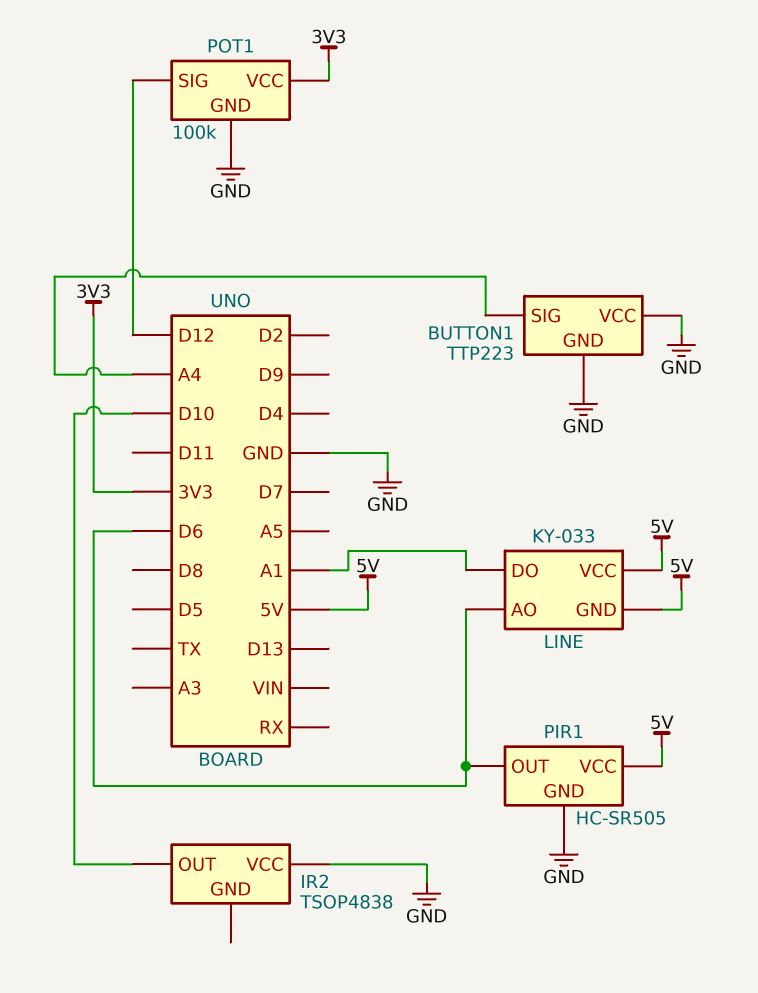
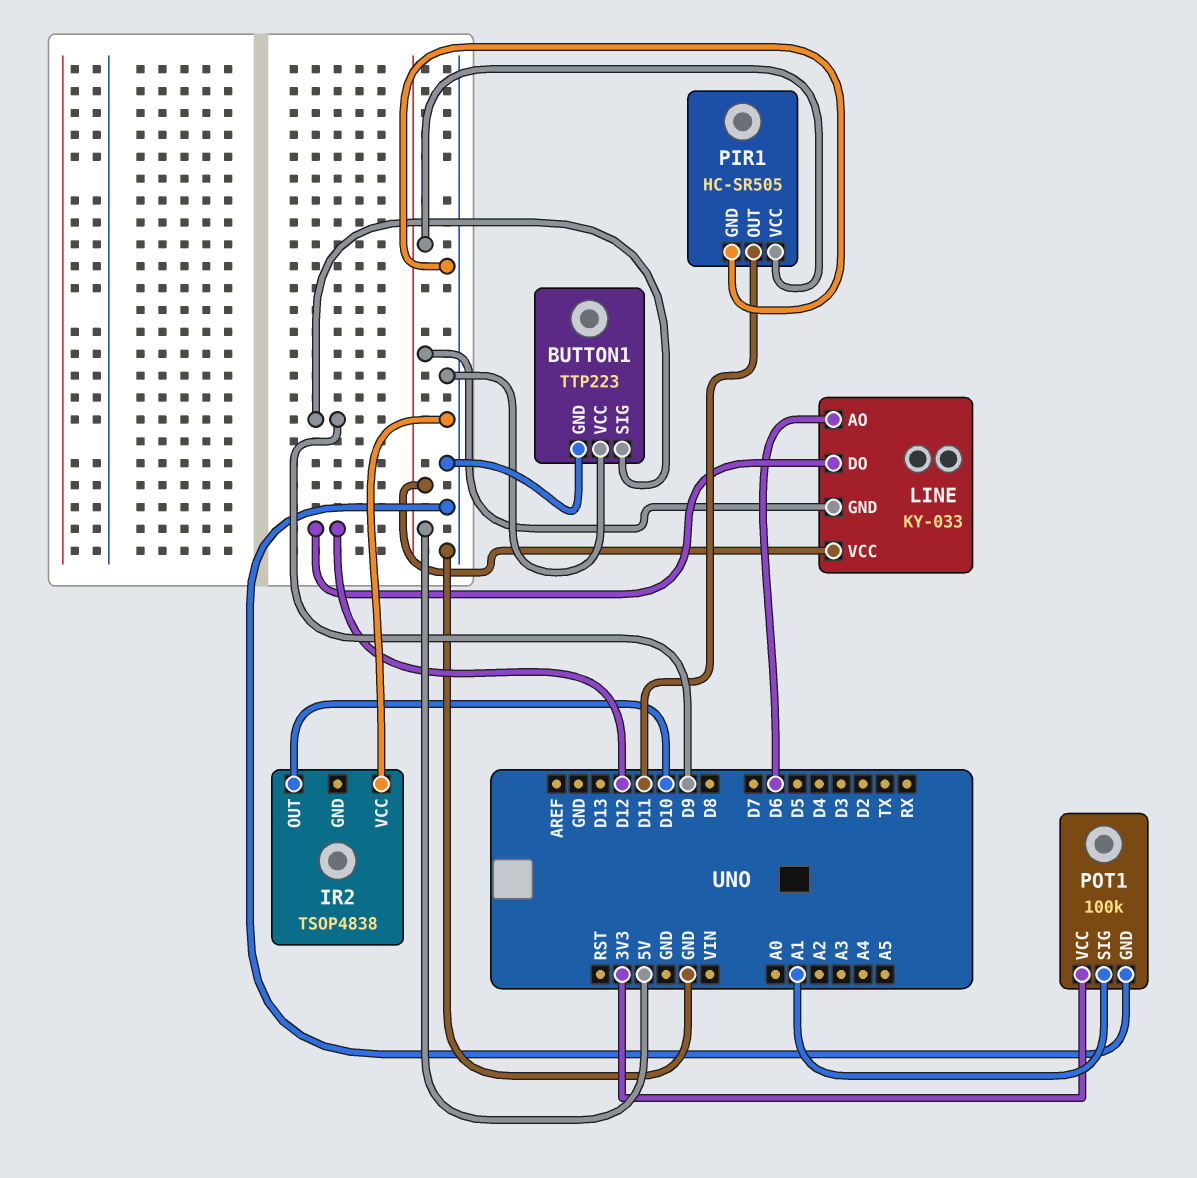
BUTTON1 pin SIG: A4 -> D9
LINE pin DO: A1 -> D12
PIR1 pin OUT: D6 -> D11
POT1 pin SIG: D12 -> A1

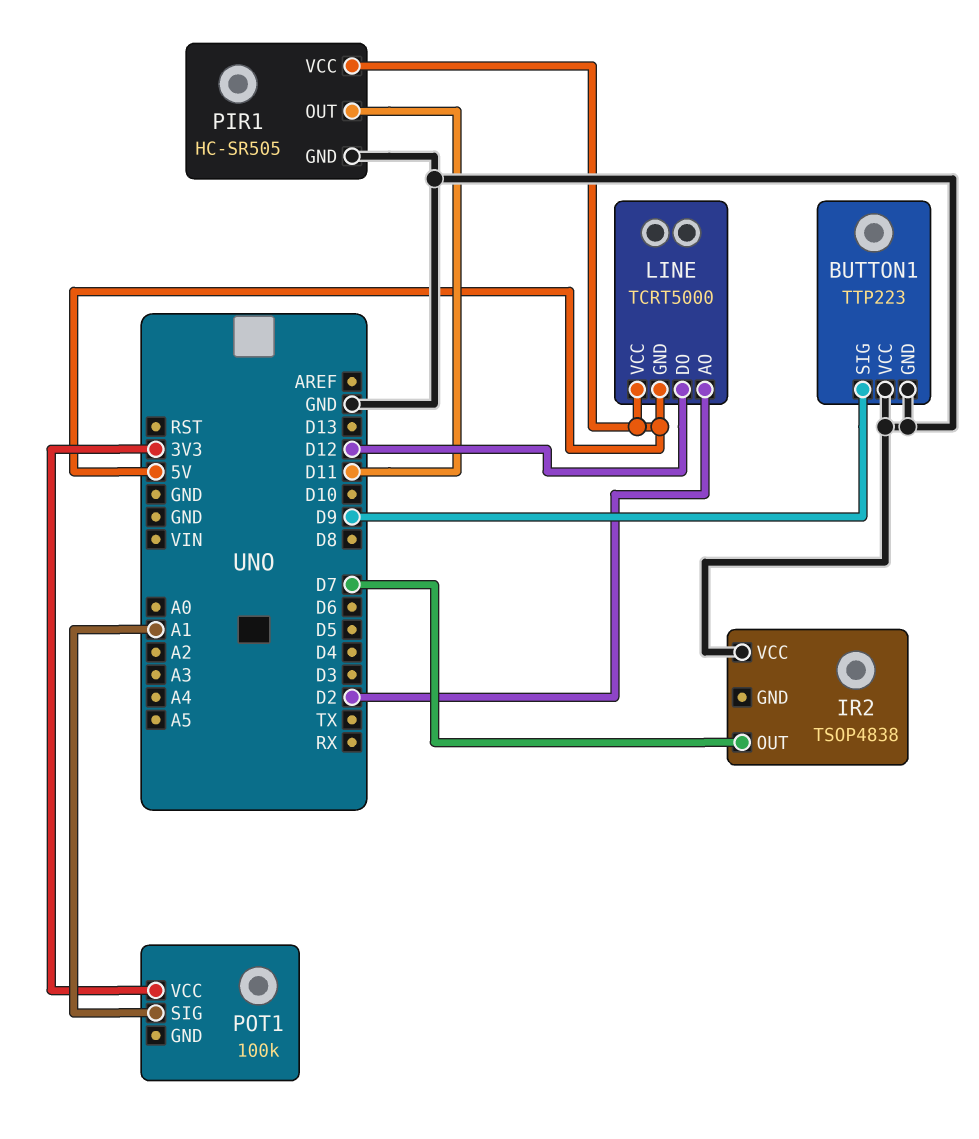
IR2 pin OUT: D10 -> D7
LINE: KY-033 -> TCRT5000
LINE pin AO: D6 -> D2
POT1 pin GND: GND -> none

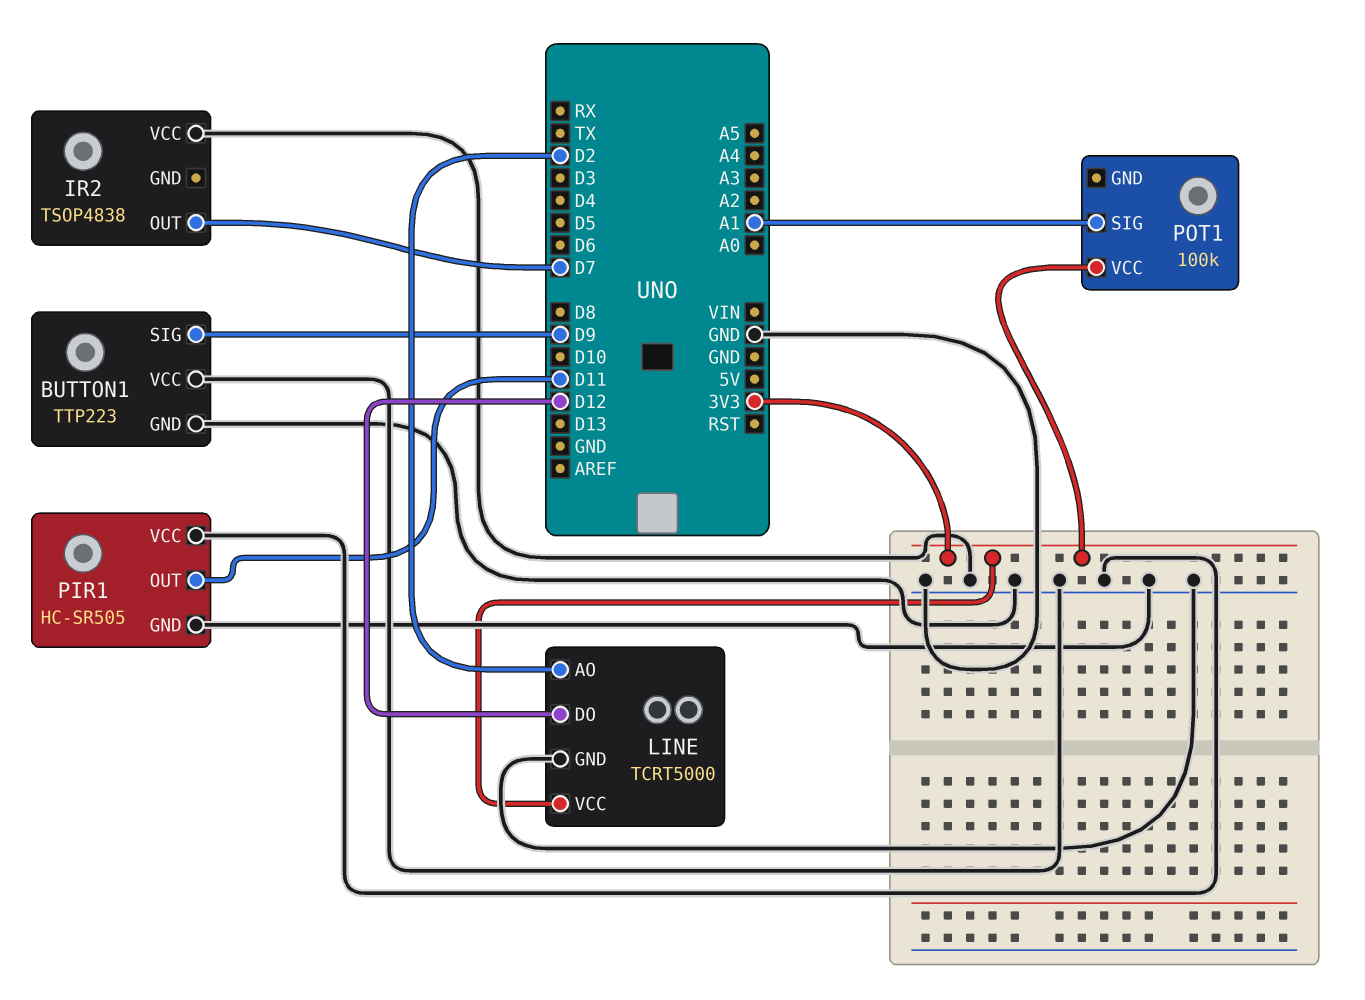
LINE pin GND: 5V -> GND
LINE pin VCC: 5V -> 3V3
PIR1 pin VCC: 5V -> GND

